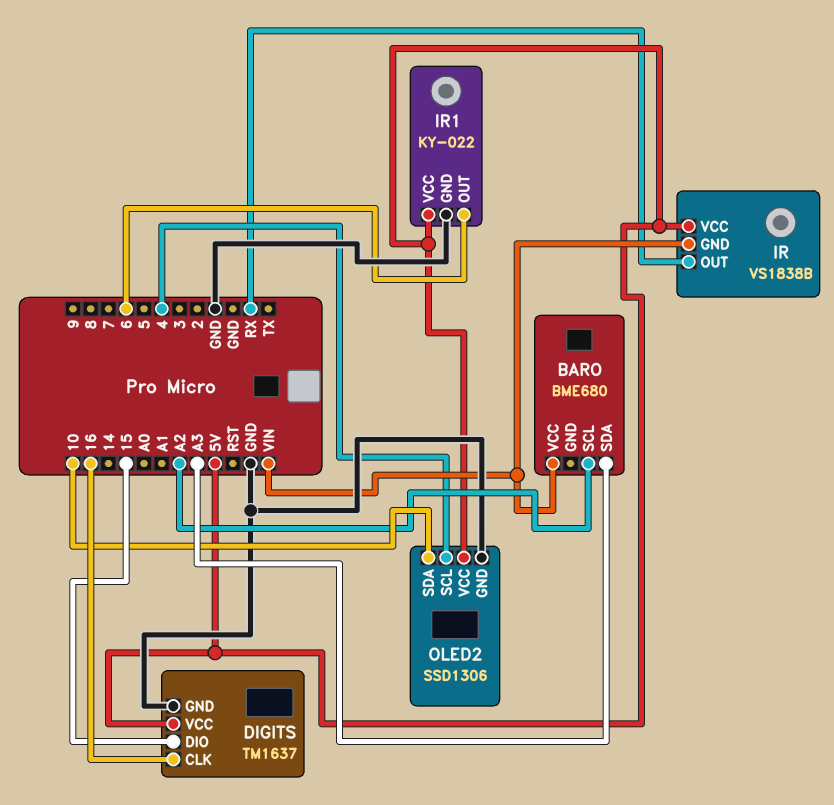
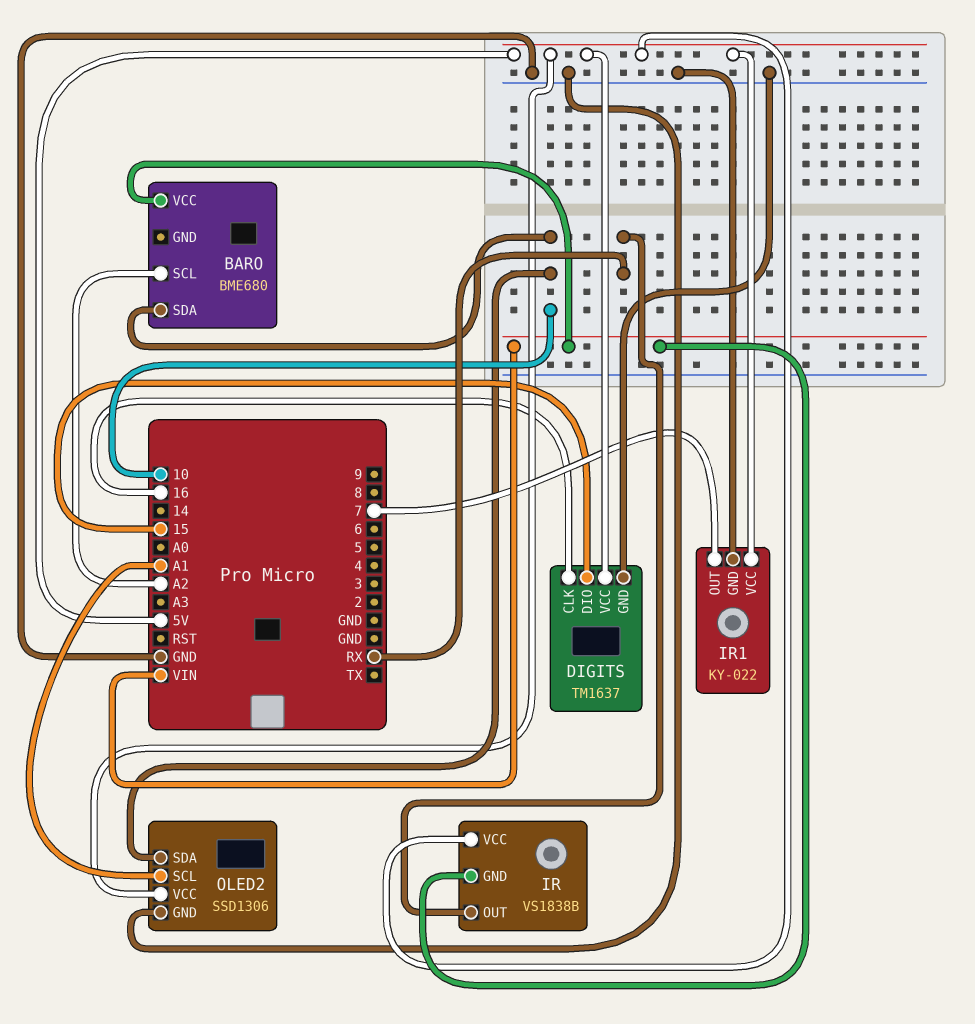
BARO pin SDA: A3 -> 10
IR1 pin OUT: 6 -> 7
OLED2 pin SCL: 4 -> A1

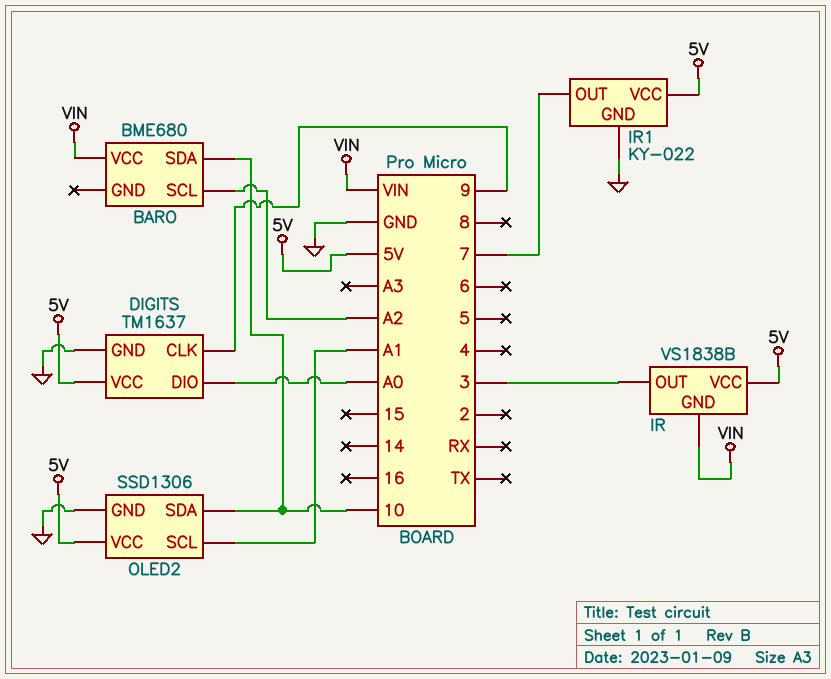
DIGITS pin CLK: 16 -> 9
DIGITS pin DIO: 15 -> A0
IR pin OUT: RX -> 3

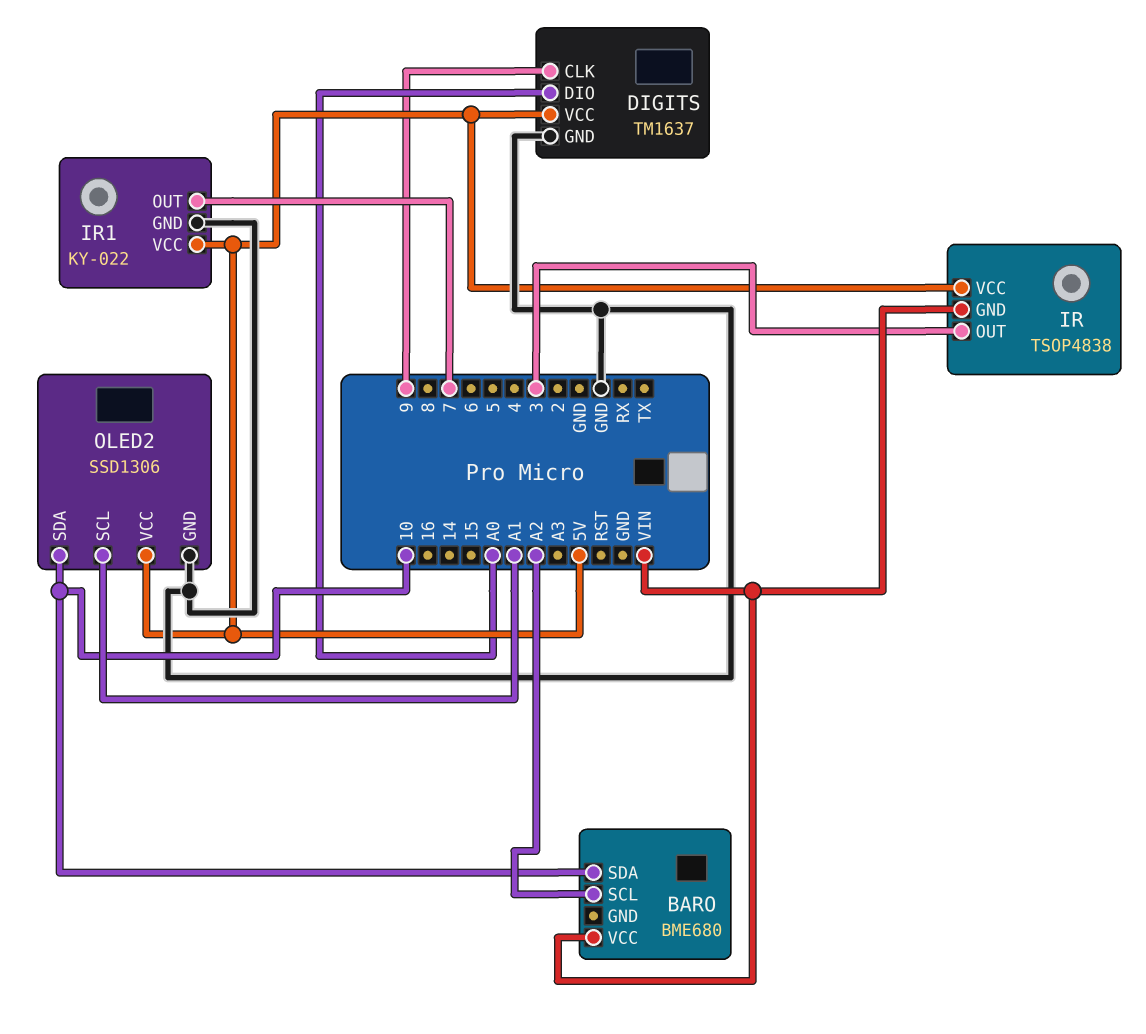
IR: VS1838B -> TSOP4838

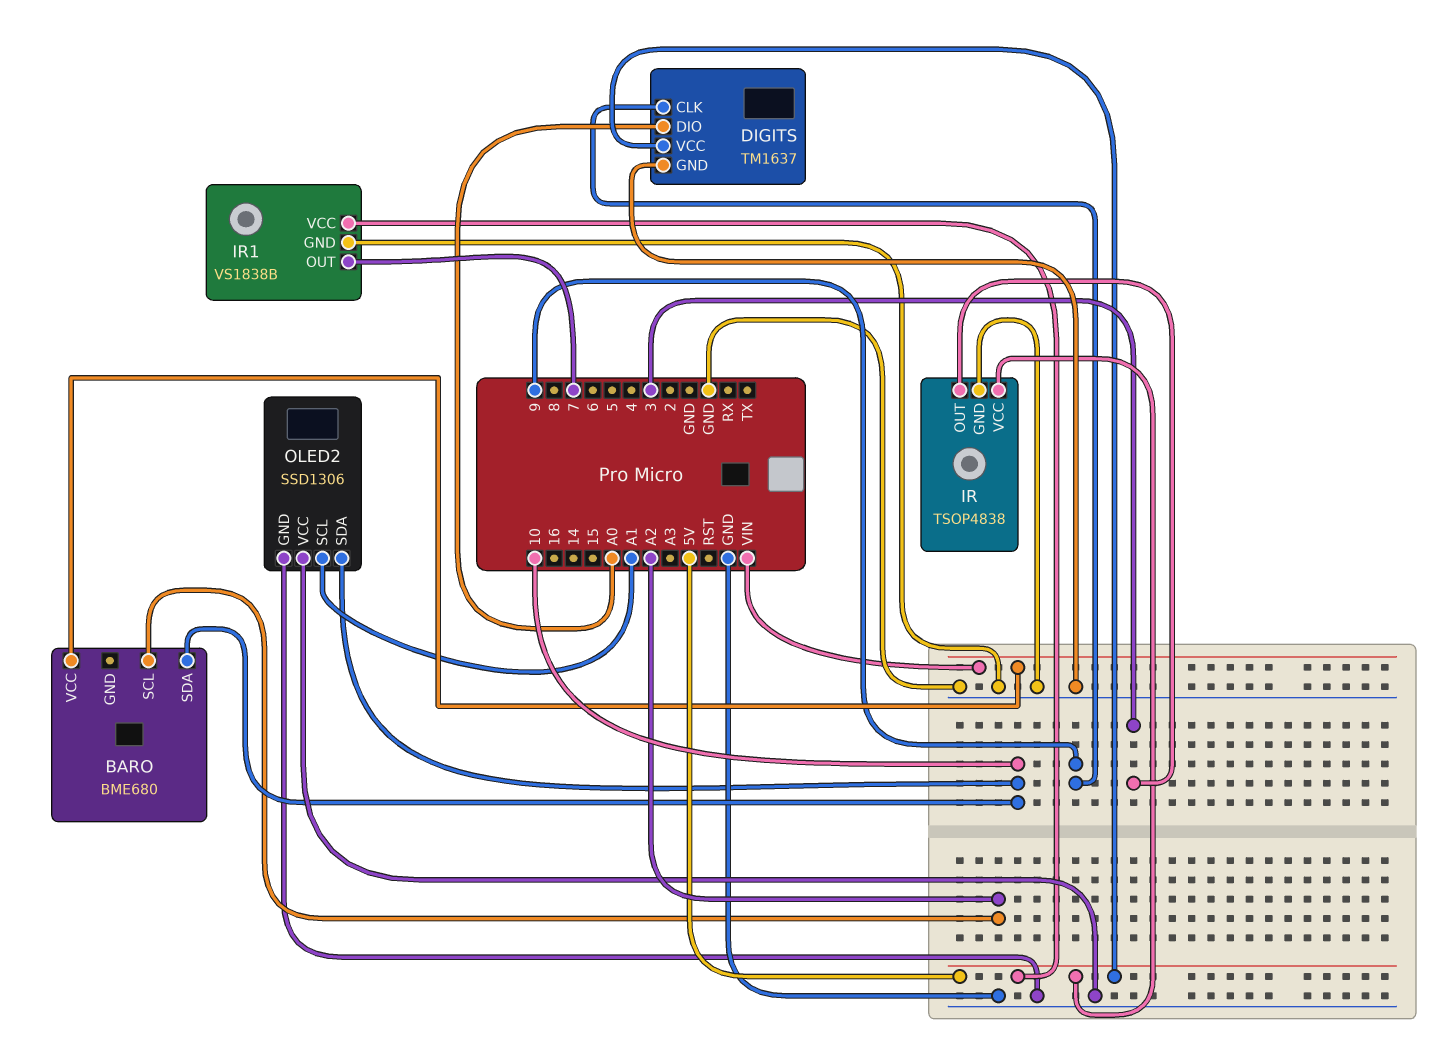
IR pin GND: VIN -> GND
IR1: KY-022 -> VS1838B
OLED2 pin VCC: 5V -> GND

